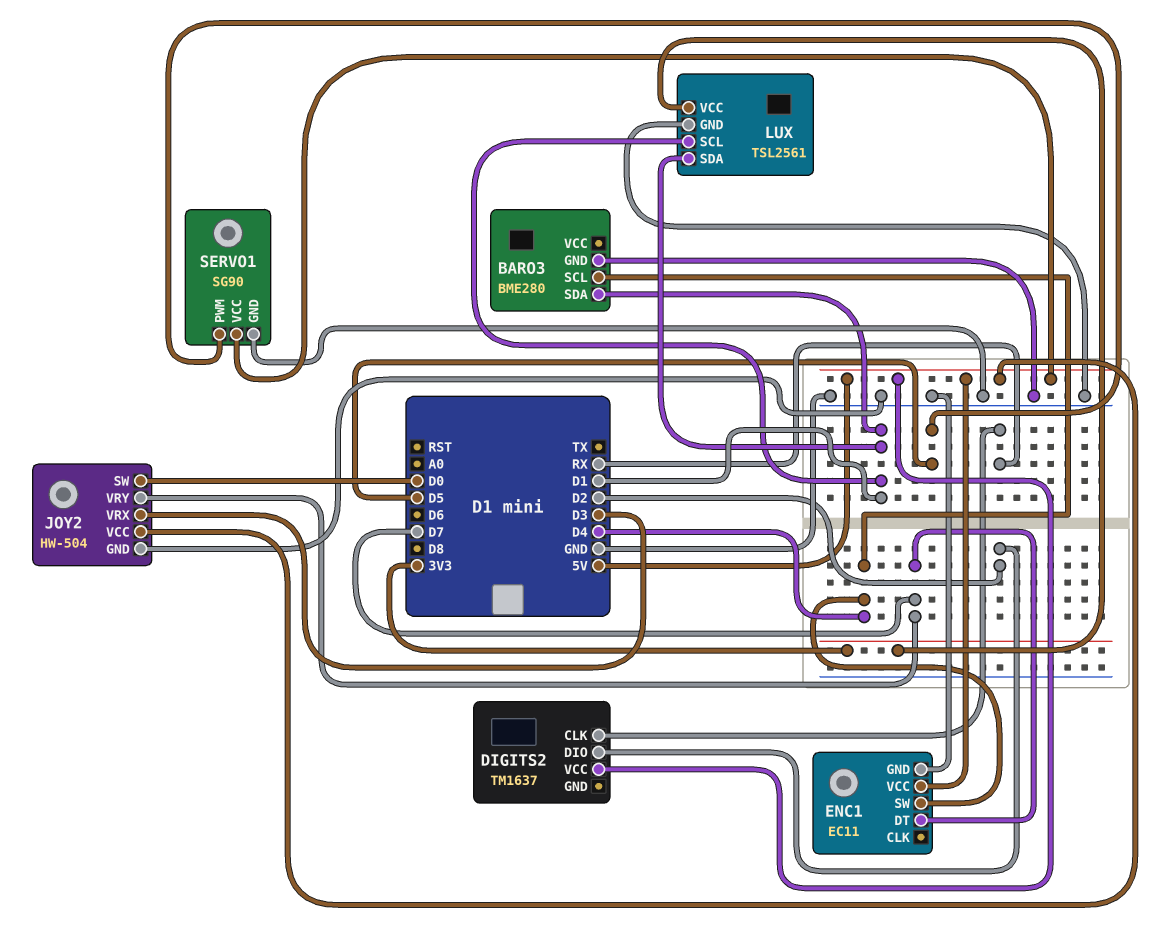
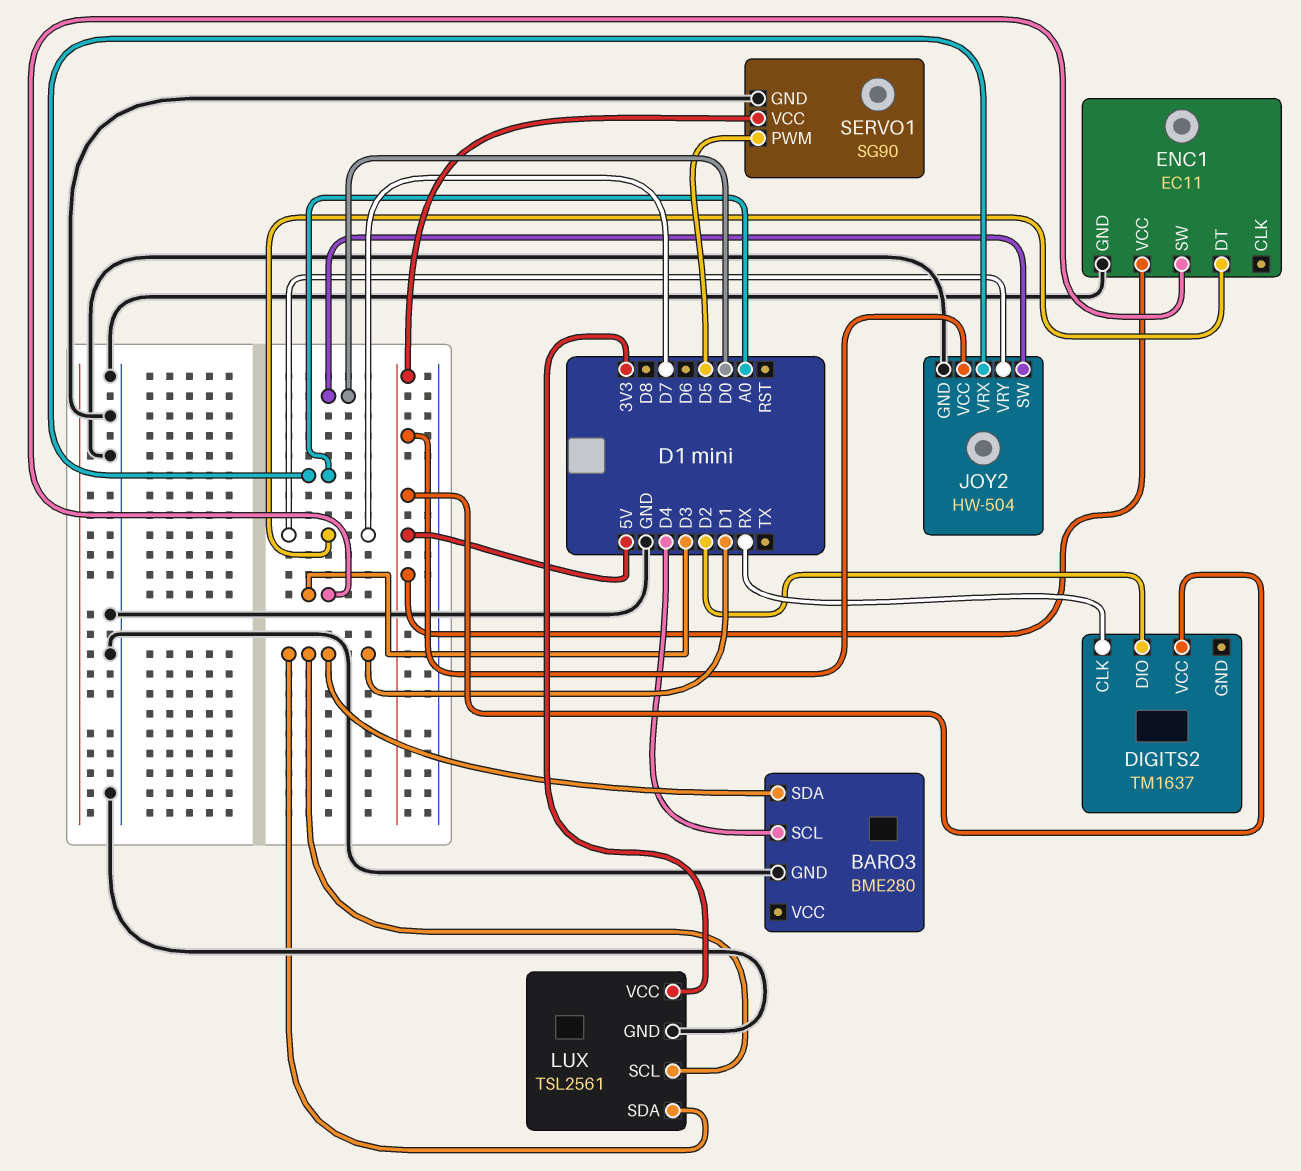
ENC1 pin SW: D4 -> D3
JOY2 pin VRX: D3 -> A0

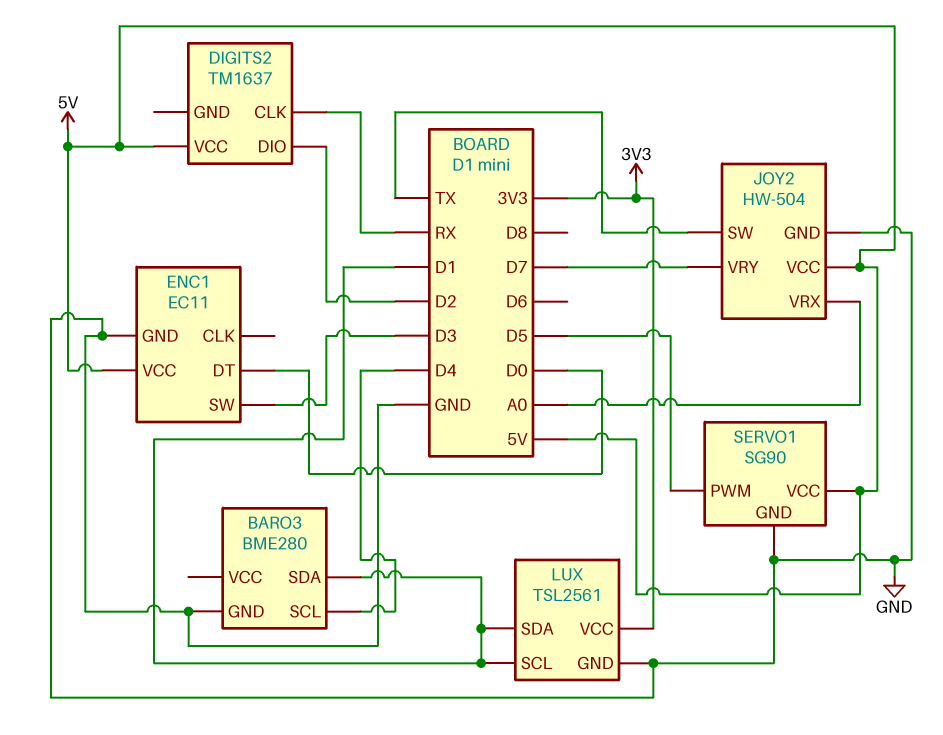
ENC1 pin DT: D7 -> D0
JOY2 pin SW: D0 -> TX

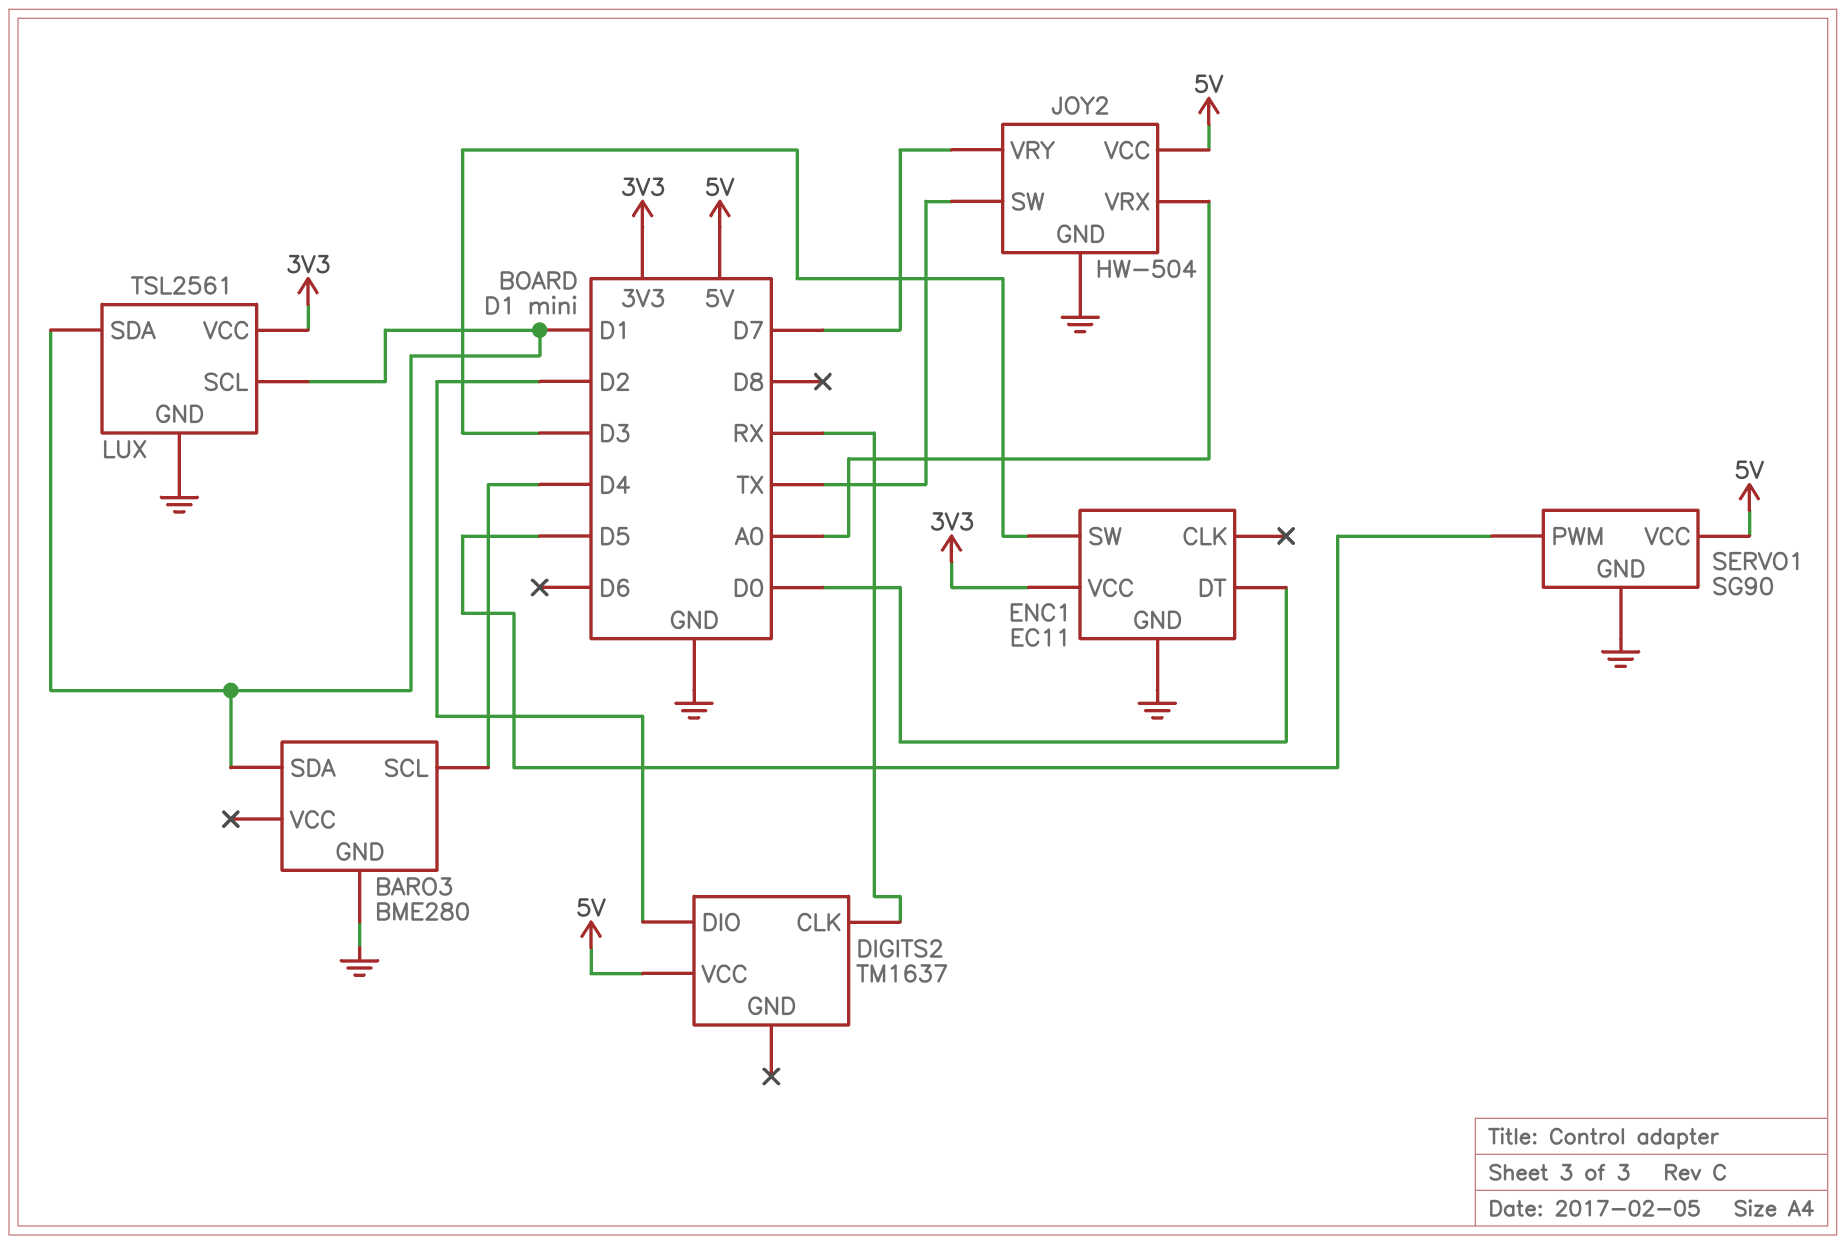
ENC1 pin VCC: 5V -> 3V3

